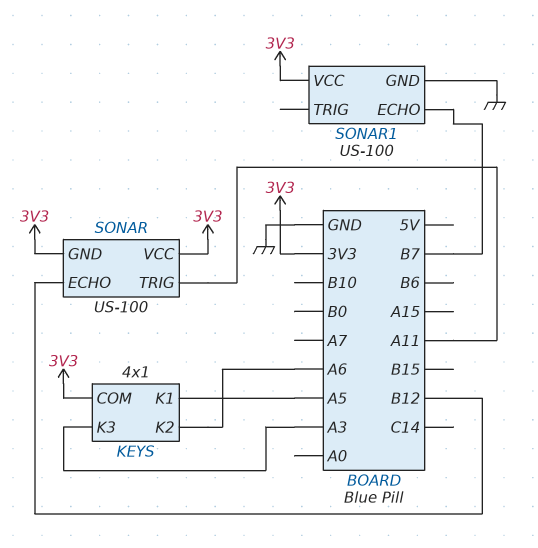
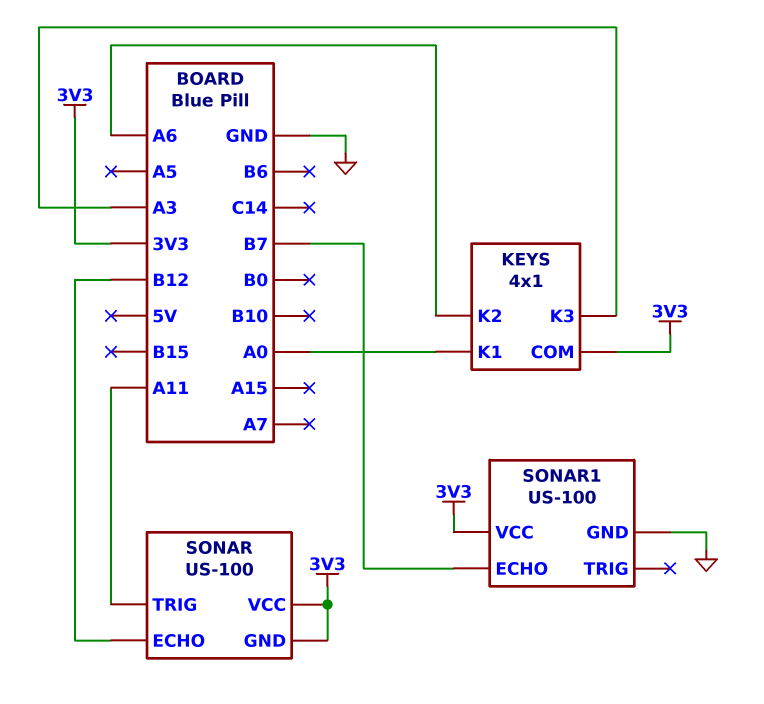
KEYS pin K1: A5 -> A0

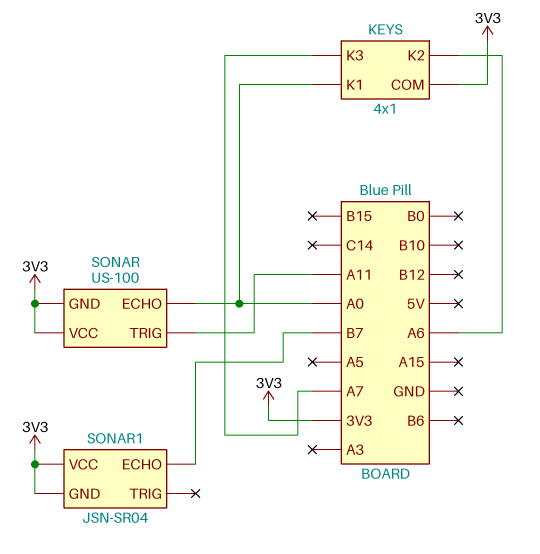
KEYS pin K3: A3 -> A7
SONAR pin ECHO: B12 -> A0
SONAR1: US-100 -> JSN-SR04
SONAR1 pin GND: GND -> 3V3

